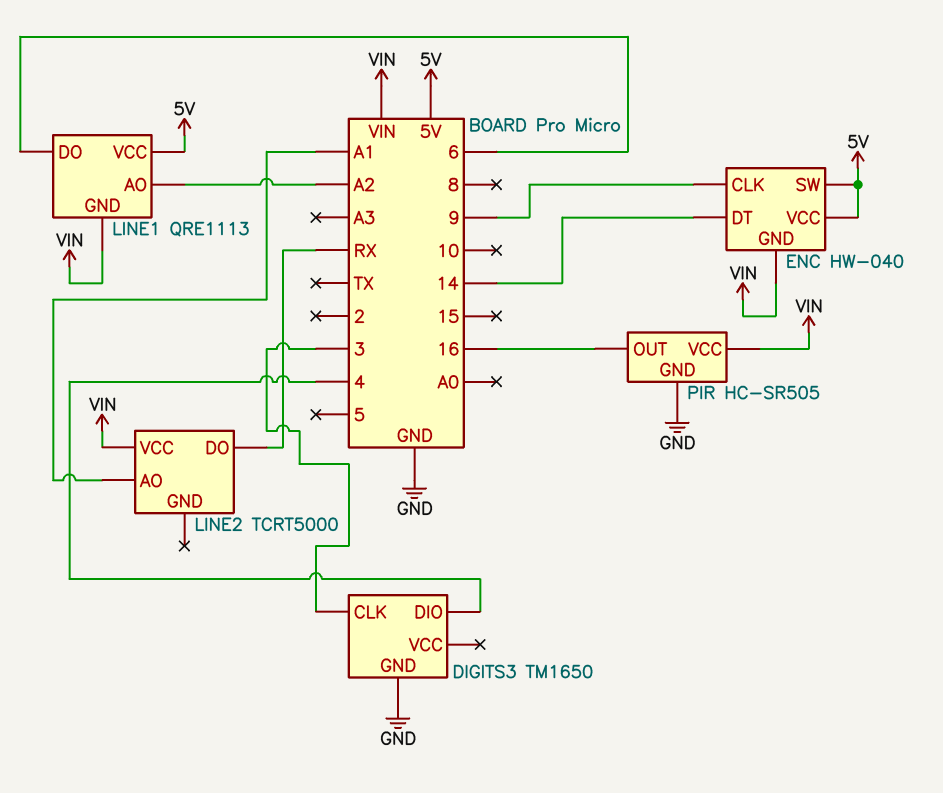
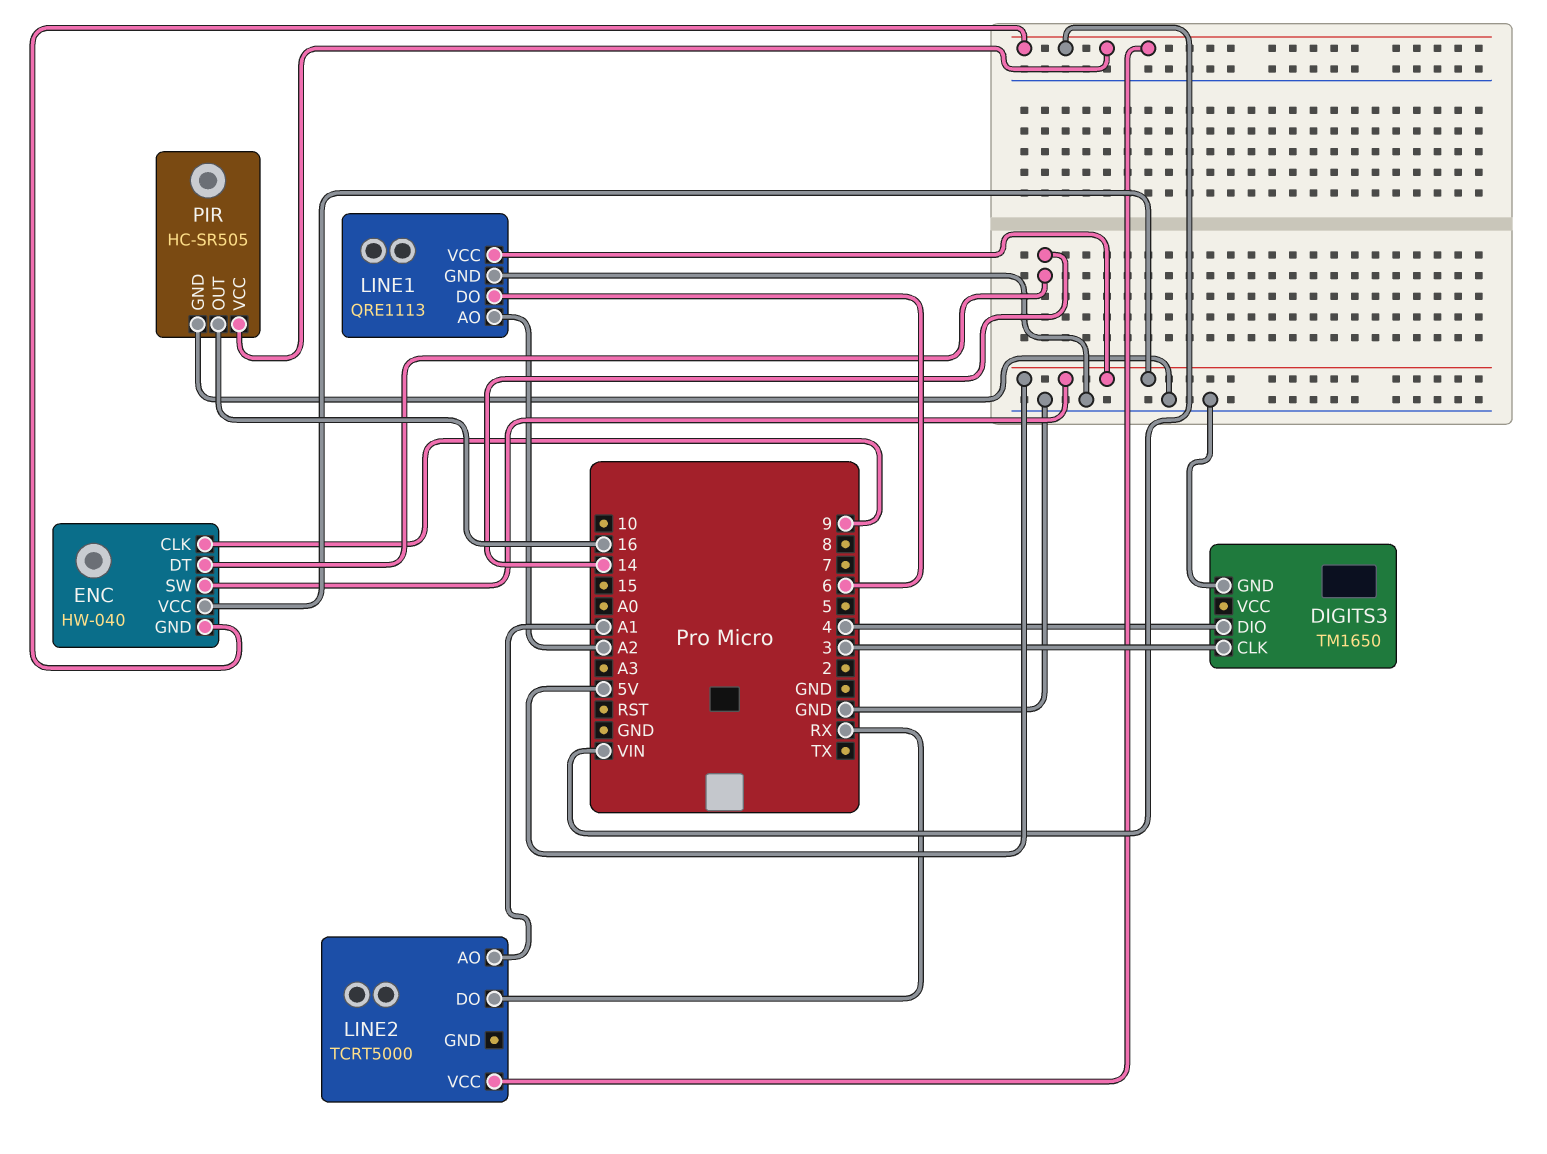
LINE1 pin GND: VIN -> GND

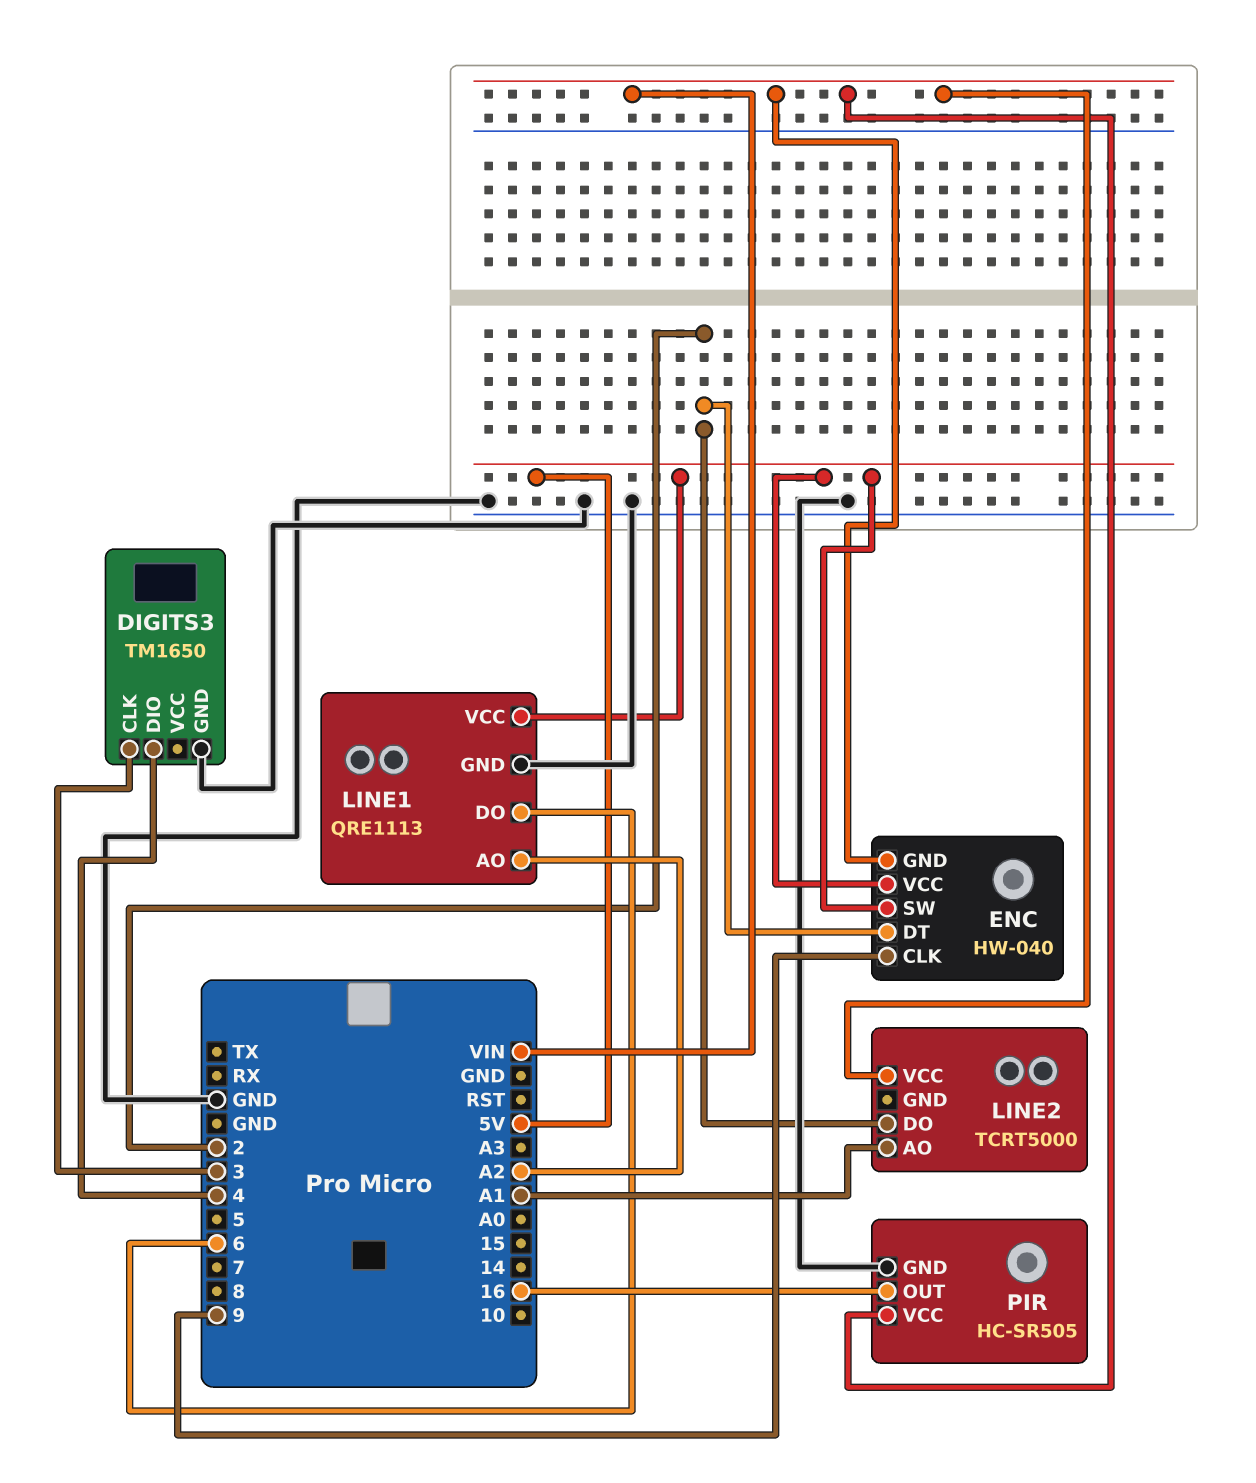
ENC pin DT: 14 -> 2
LINE2 pin DO: RX -> 2

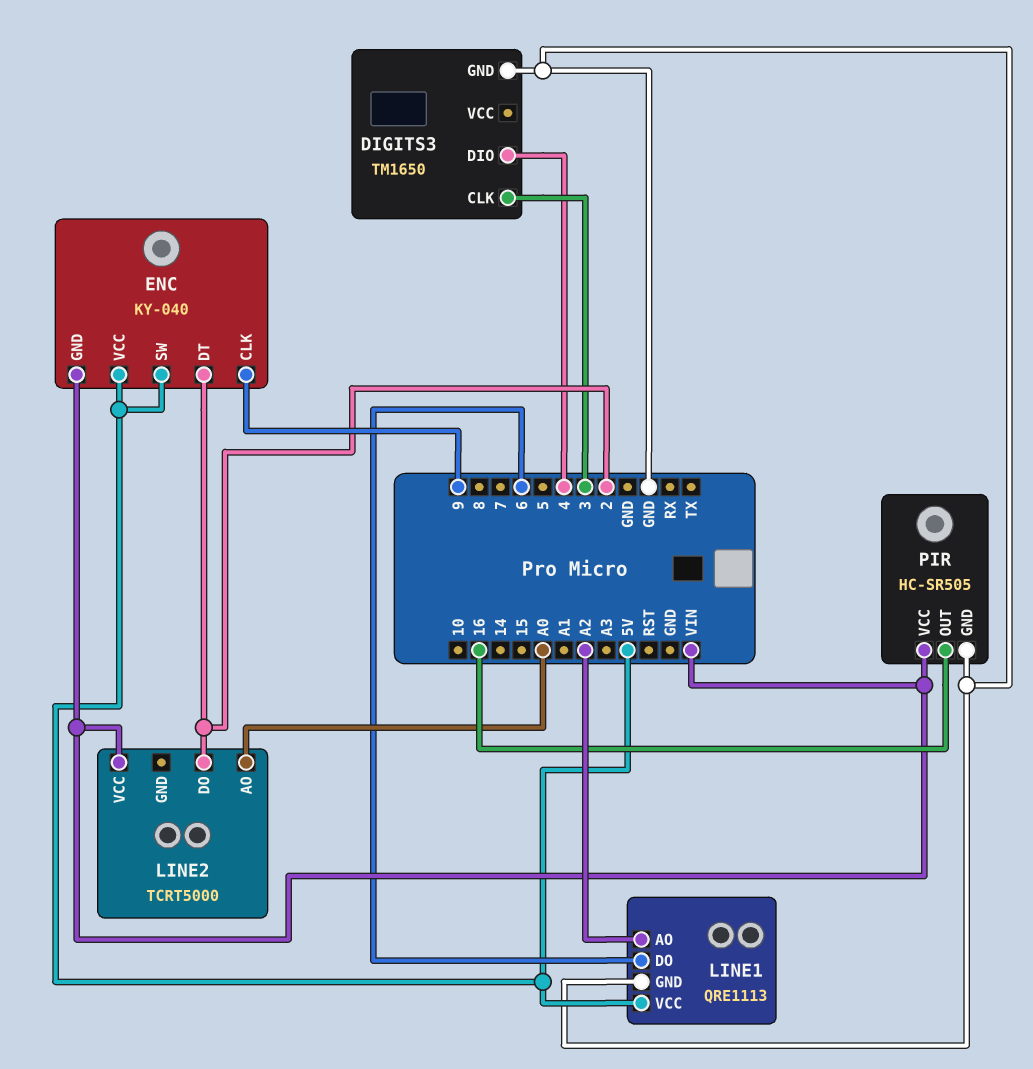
ENC: HW-040 -> KY-040
LINE2 pin AO: A1 -> A0

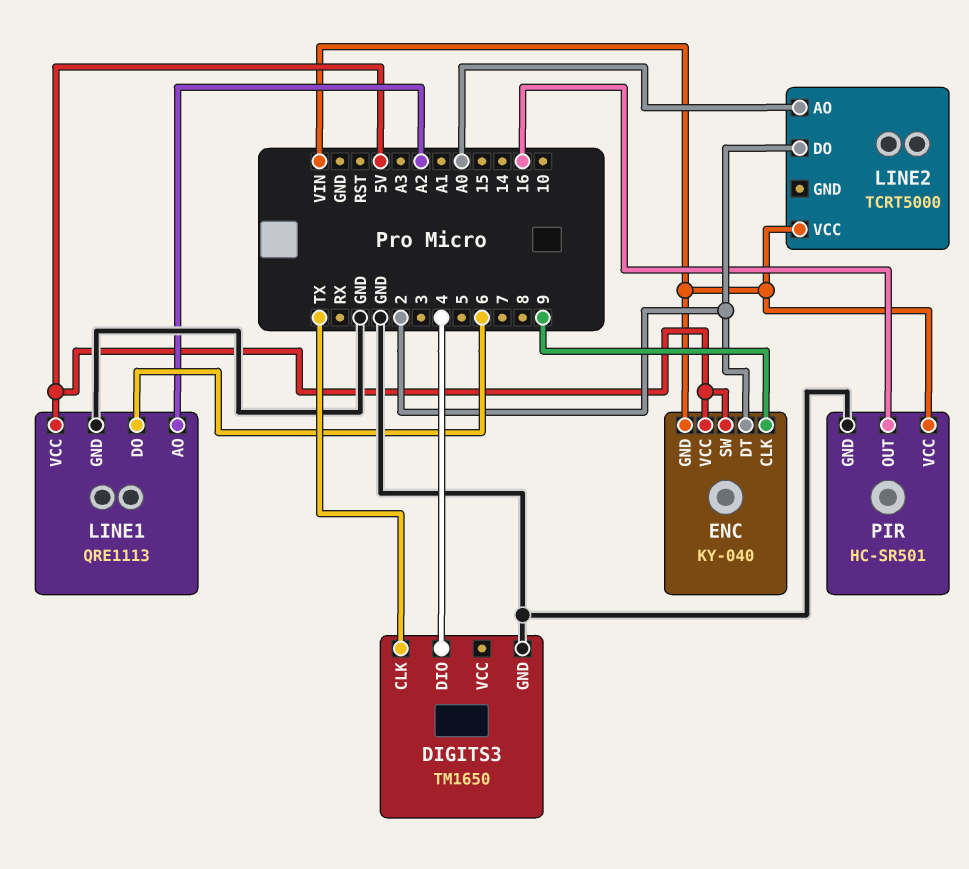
DIGITS3 pin CLK: 3 -> TX
PIR: HC-SR505 -> HC-SR501

